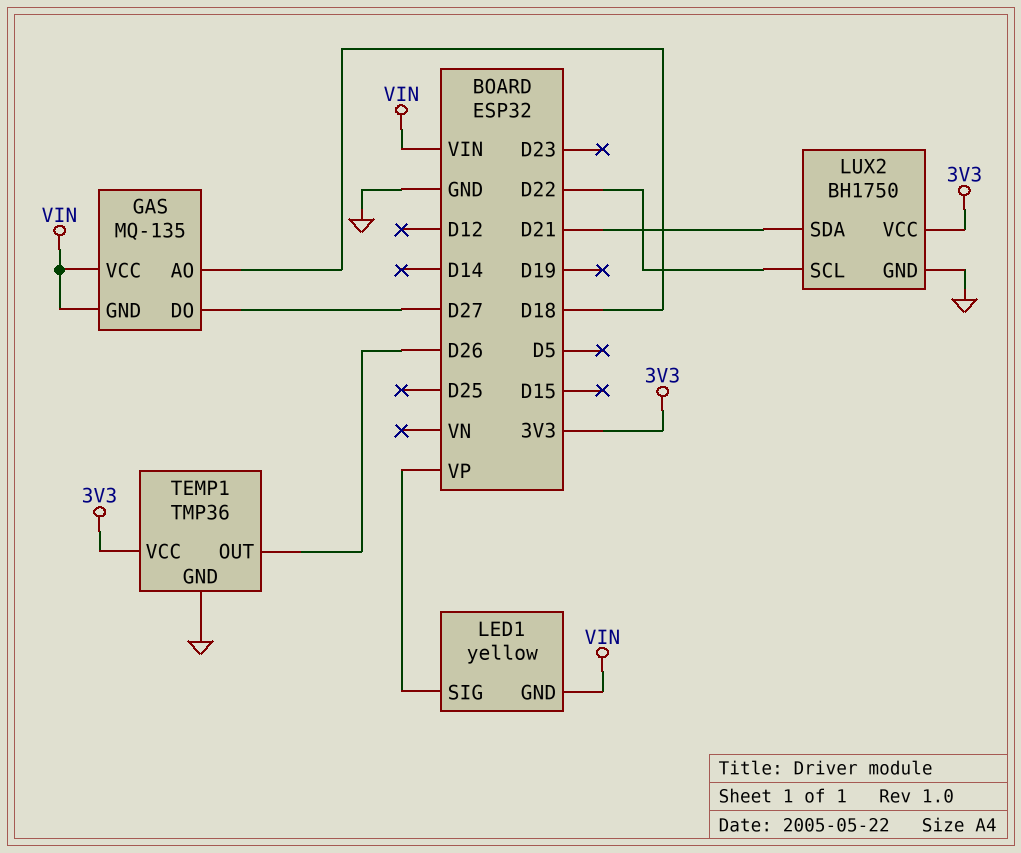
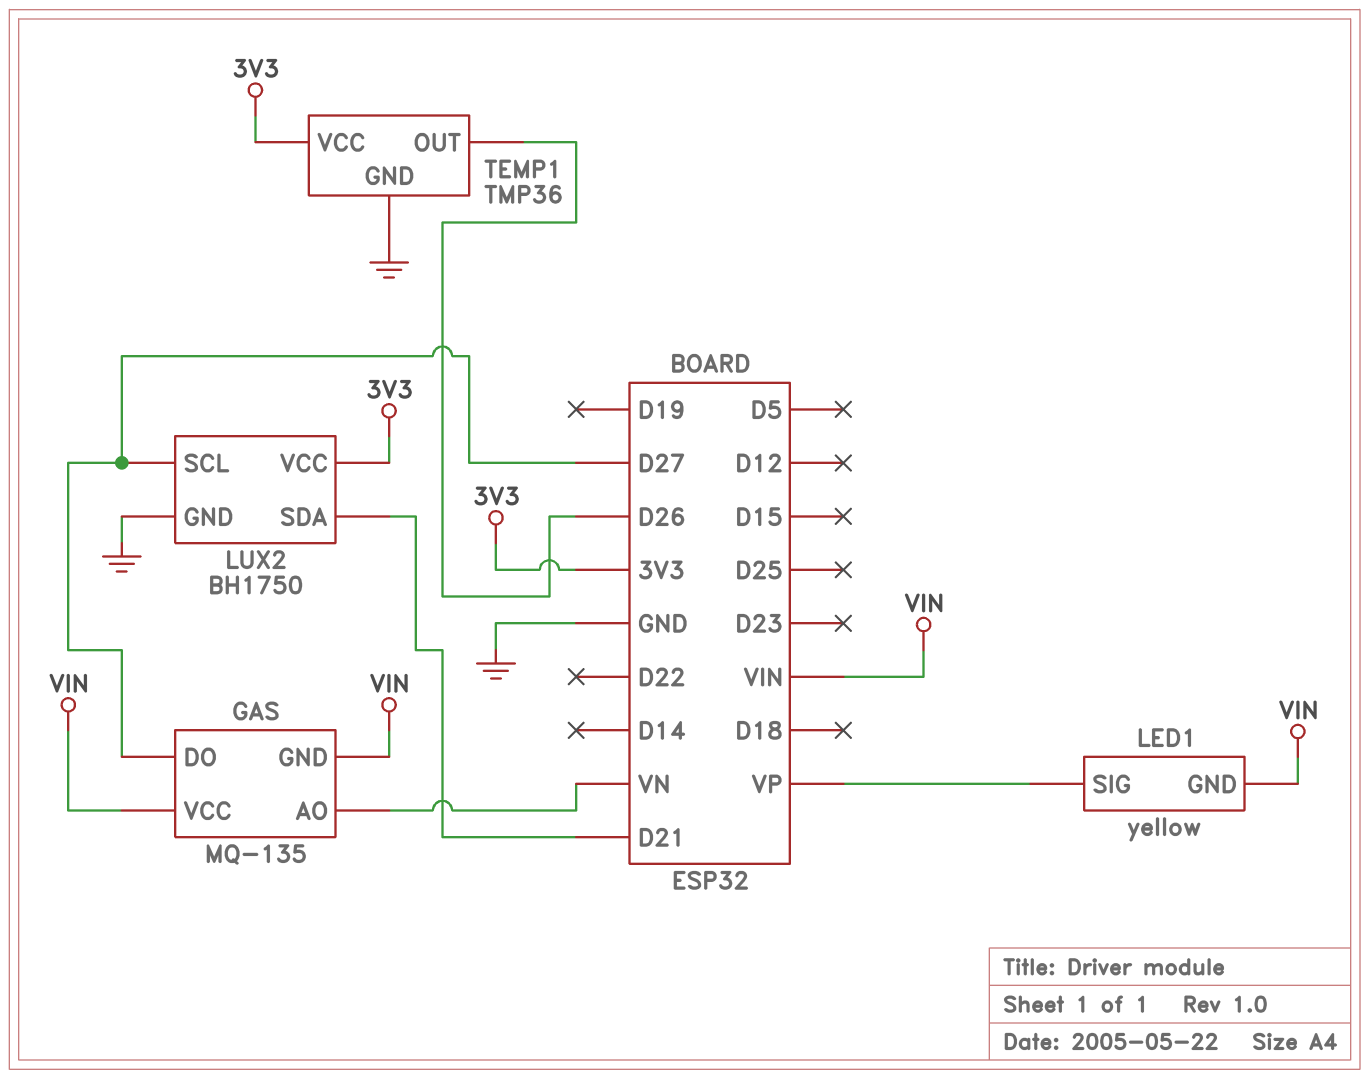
GAS pin AO: D18 -> VN
LUX2 pin SCL: D22 -> D27

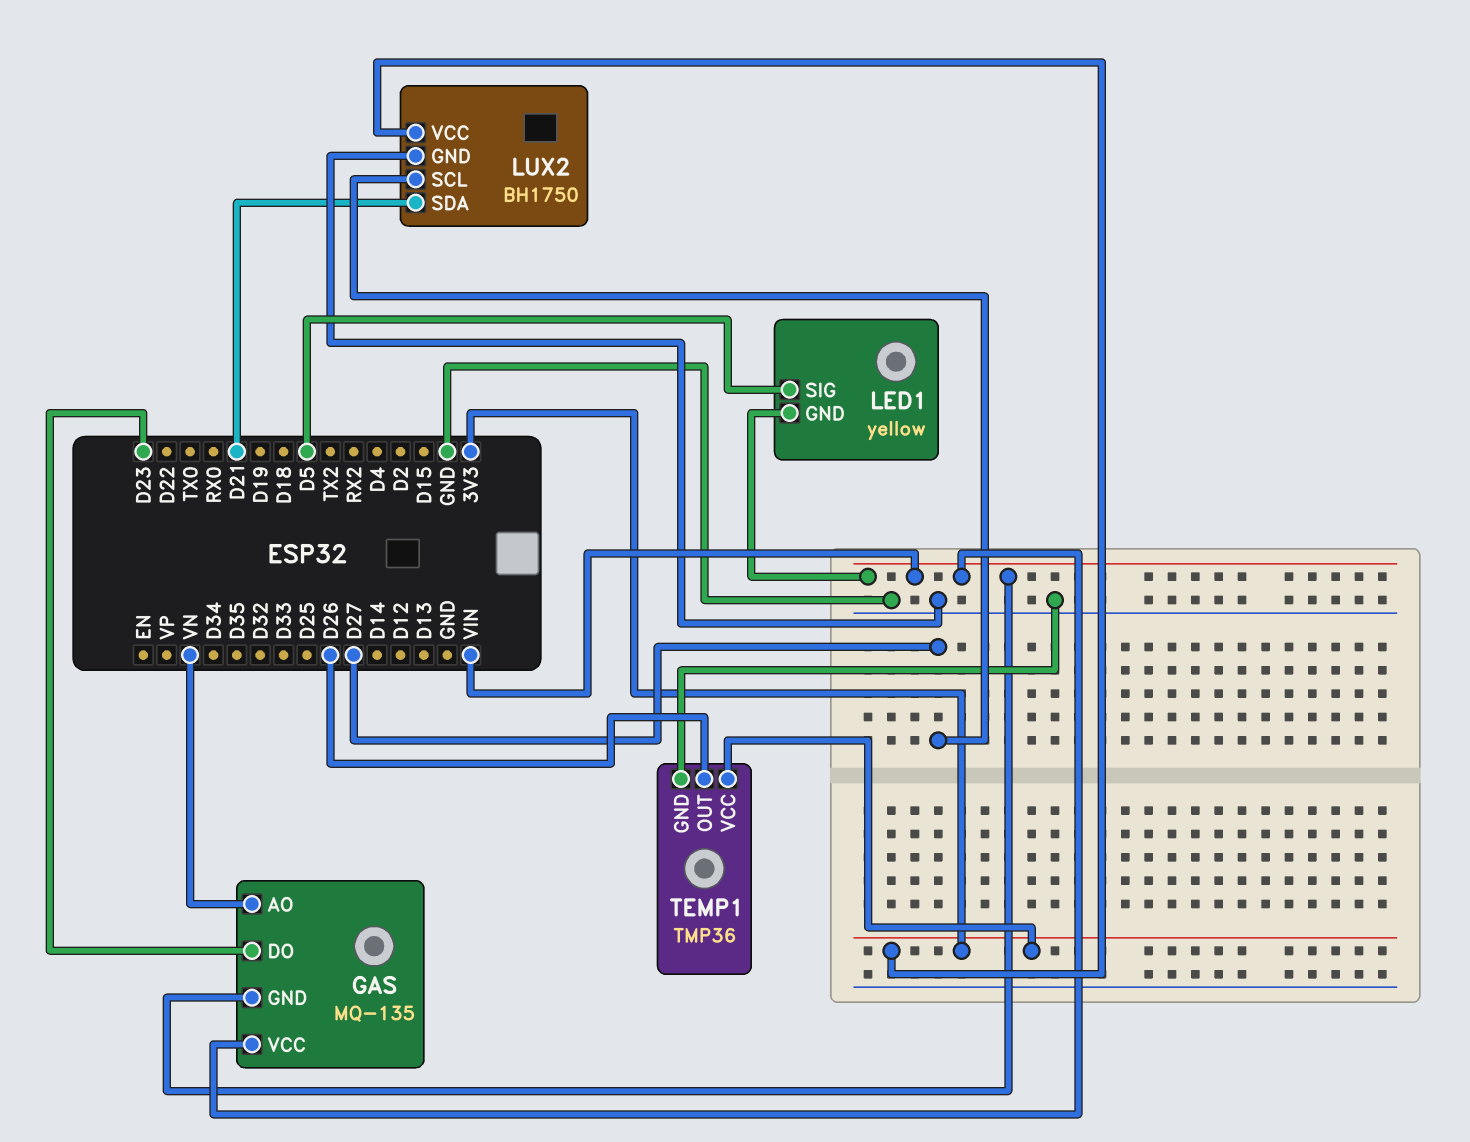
GAS pin DO: D27 -> D23
LED1 pin SIG: VP -> D5

